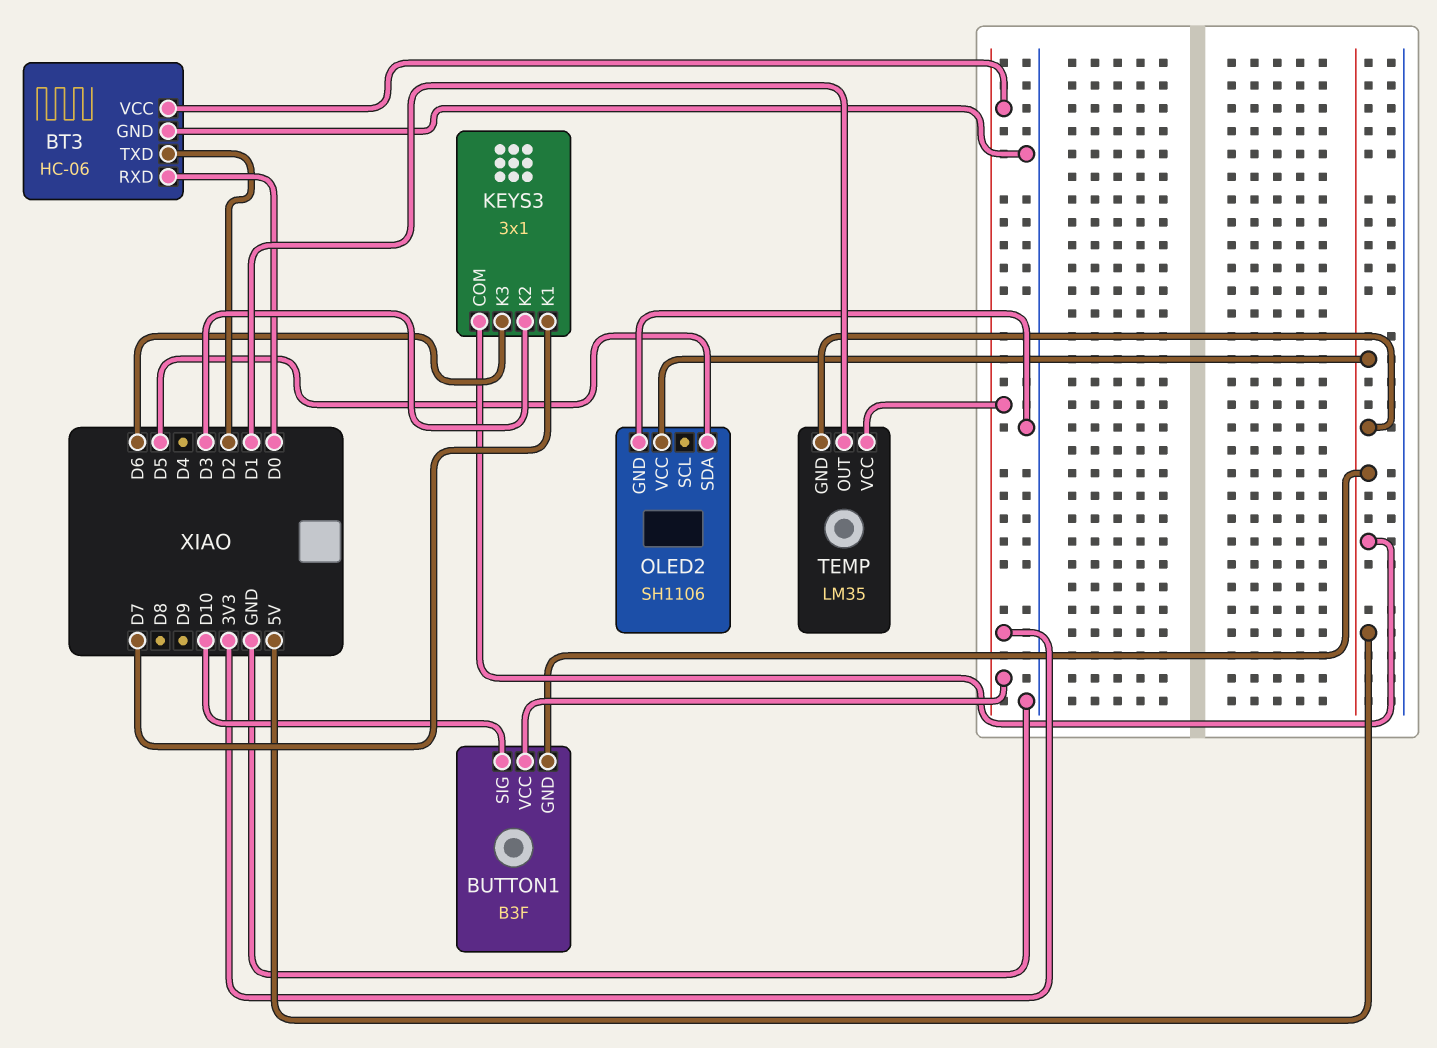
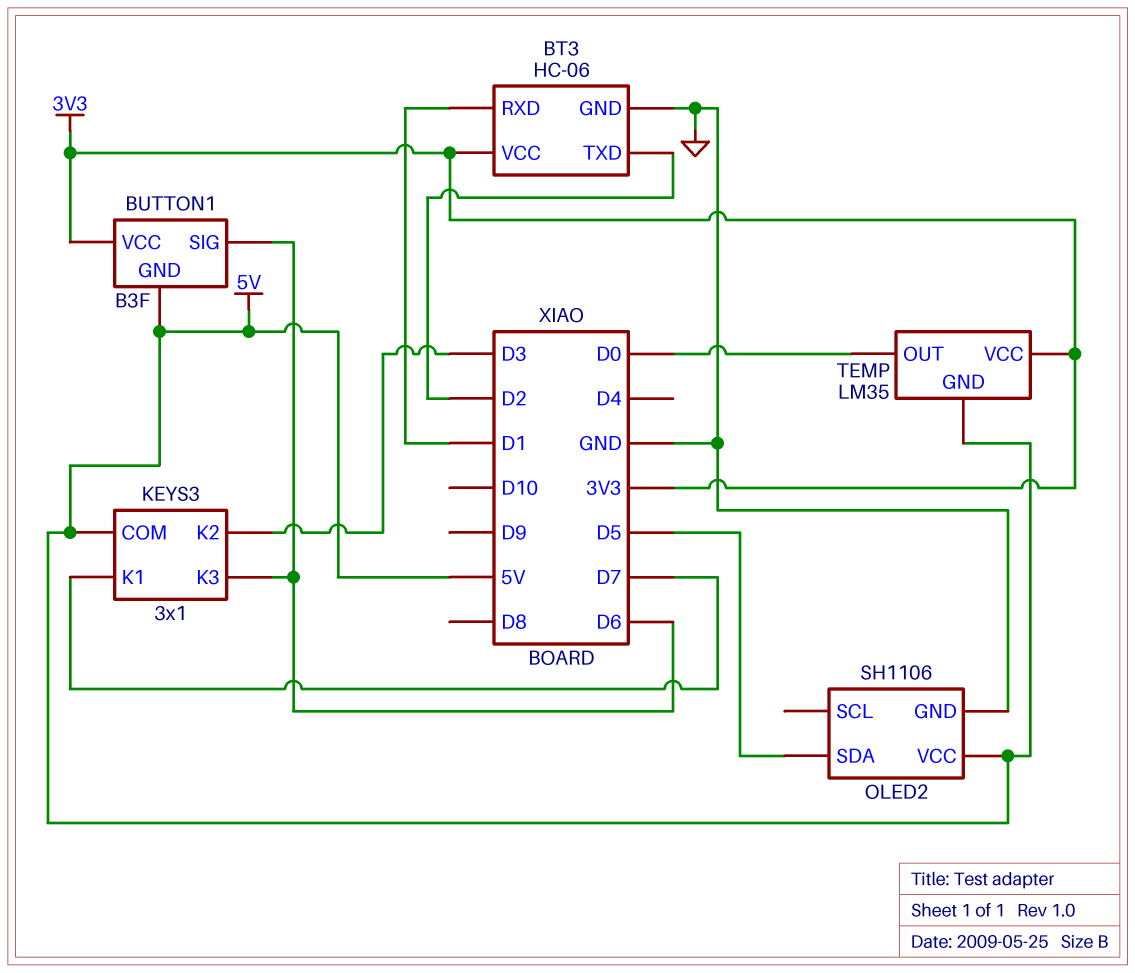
BT3 pin RXD: D0 -> D1
BUTTON1 pin SIG: D10 -> D6
TEMP pin OUT: D1 -> D0

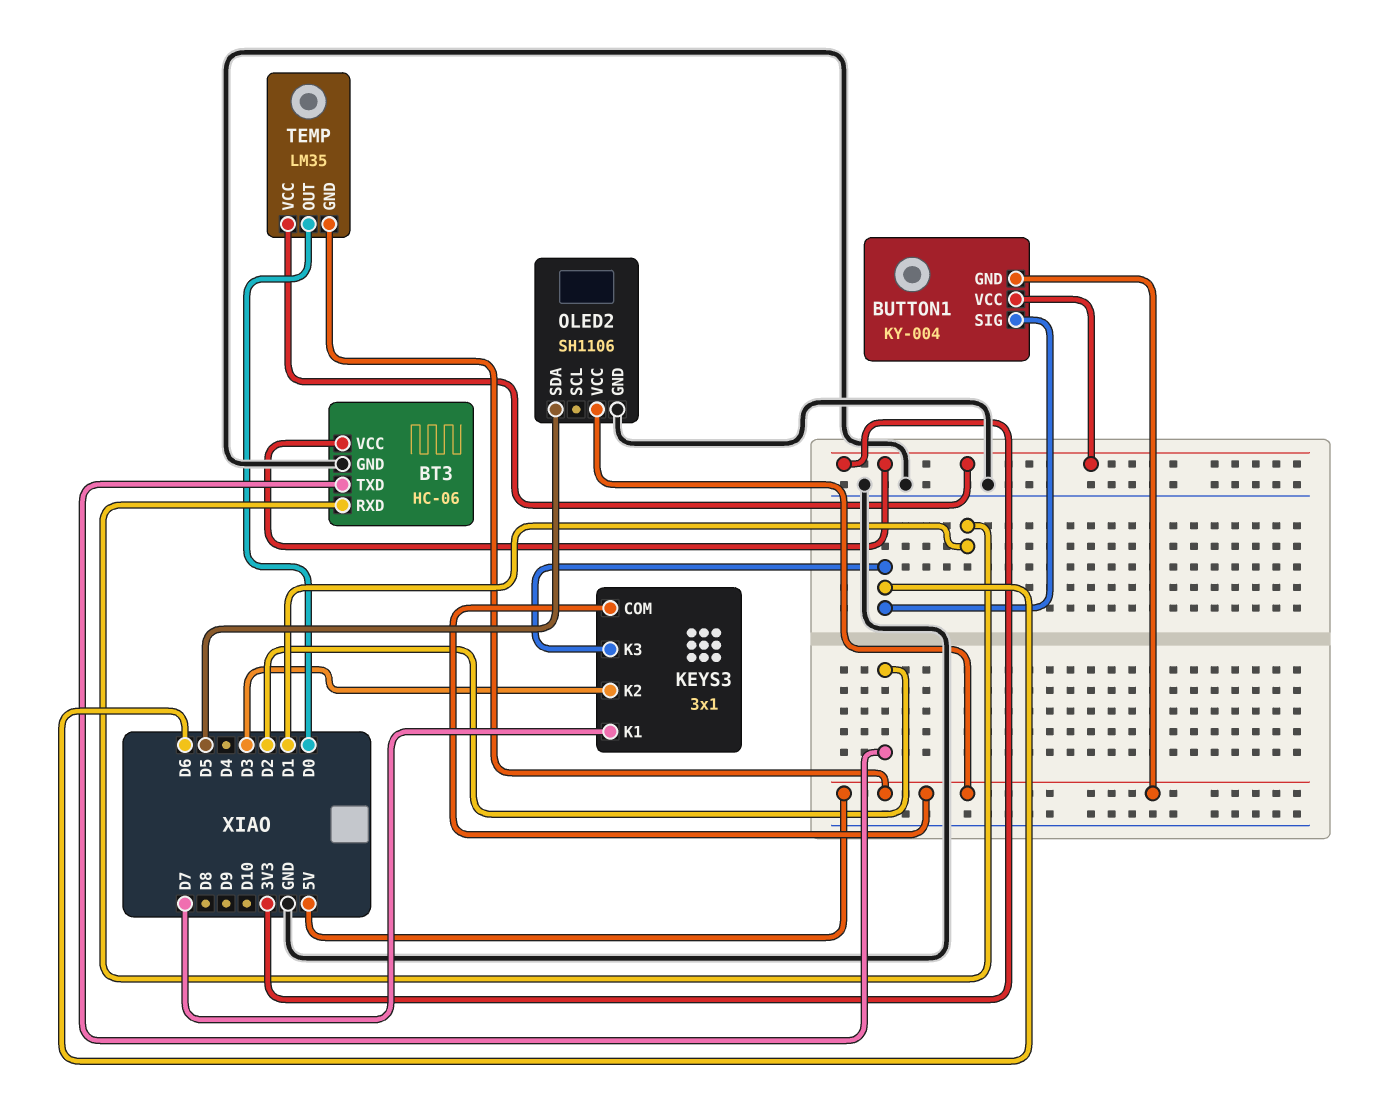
BUTTON1: B3F -> KY-004

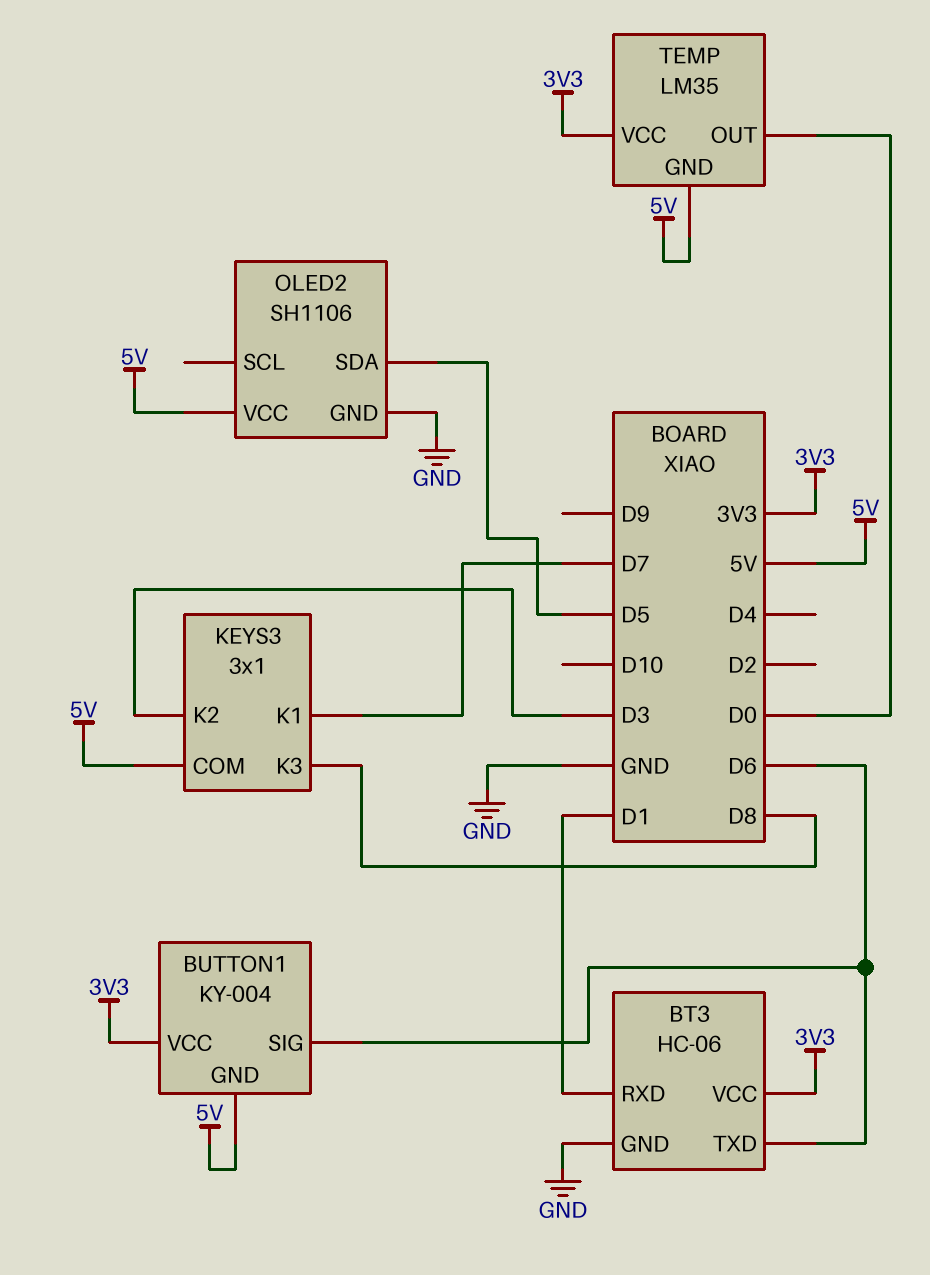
BT3 pin TXD: D2 -> D6
KEYS3 pin K3: D6 -> D8

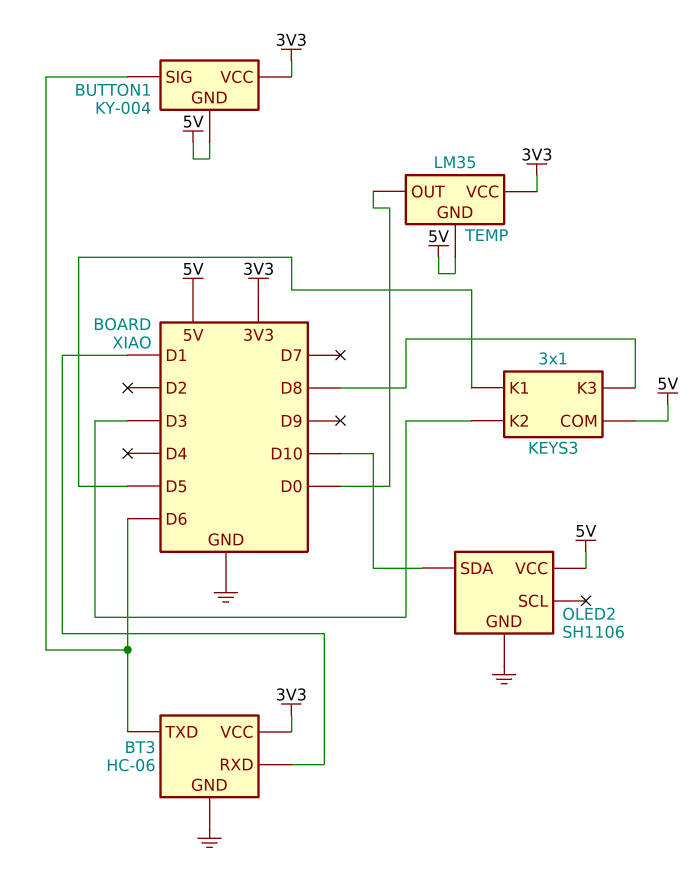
KEYS3 pin K1: D7 -> D5
OLED2 pin SDA: D5 -> D10

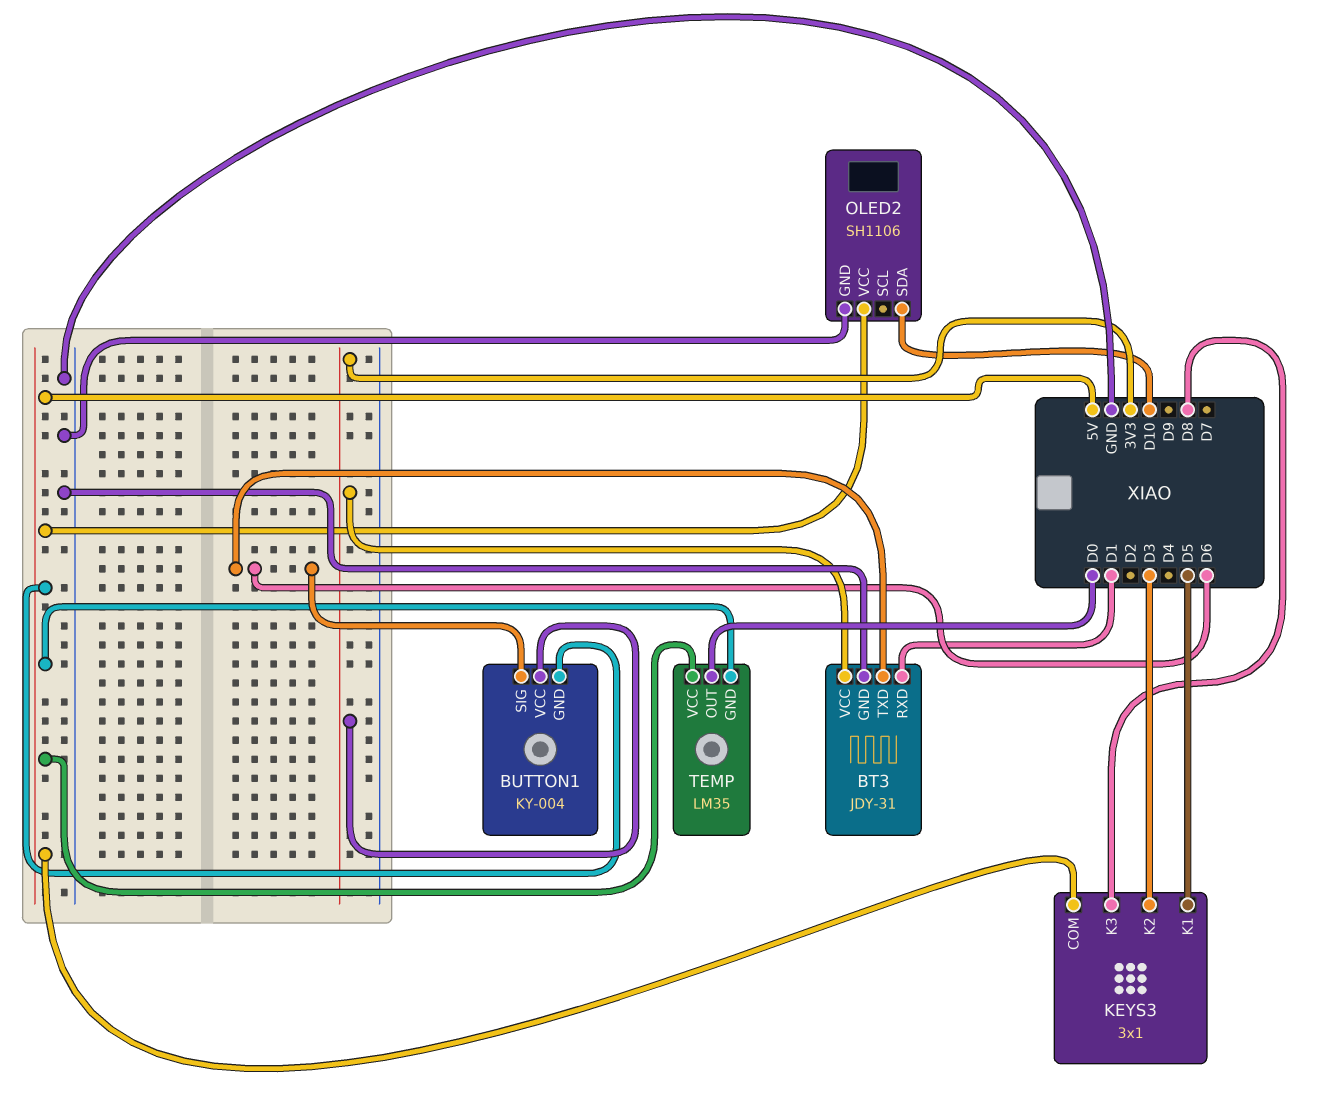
BT3: HC-06 -> JDY-31
TEMP pin VCC: 3V3 -> 5V

